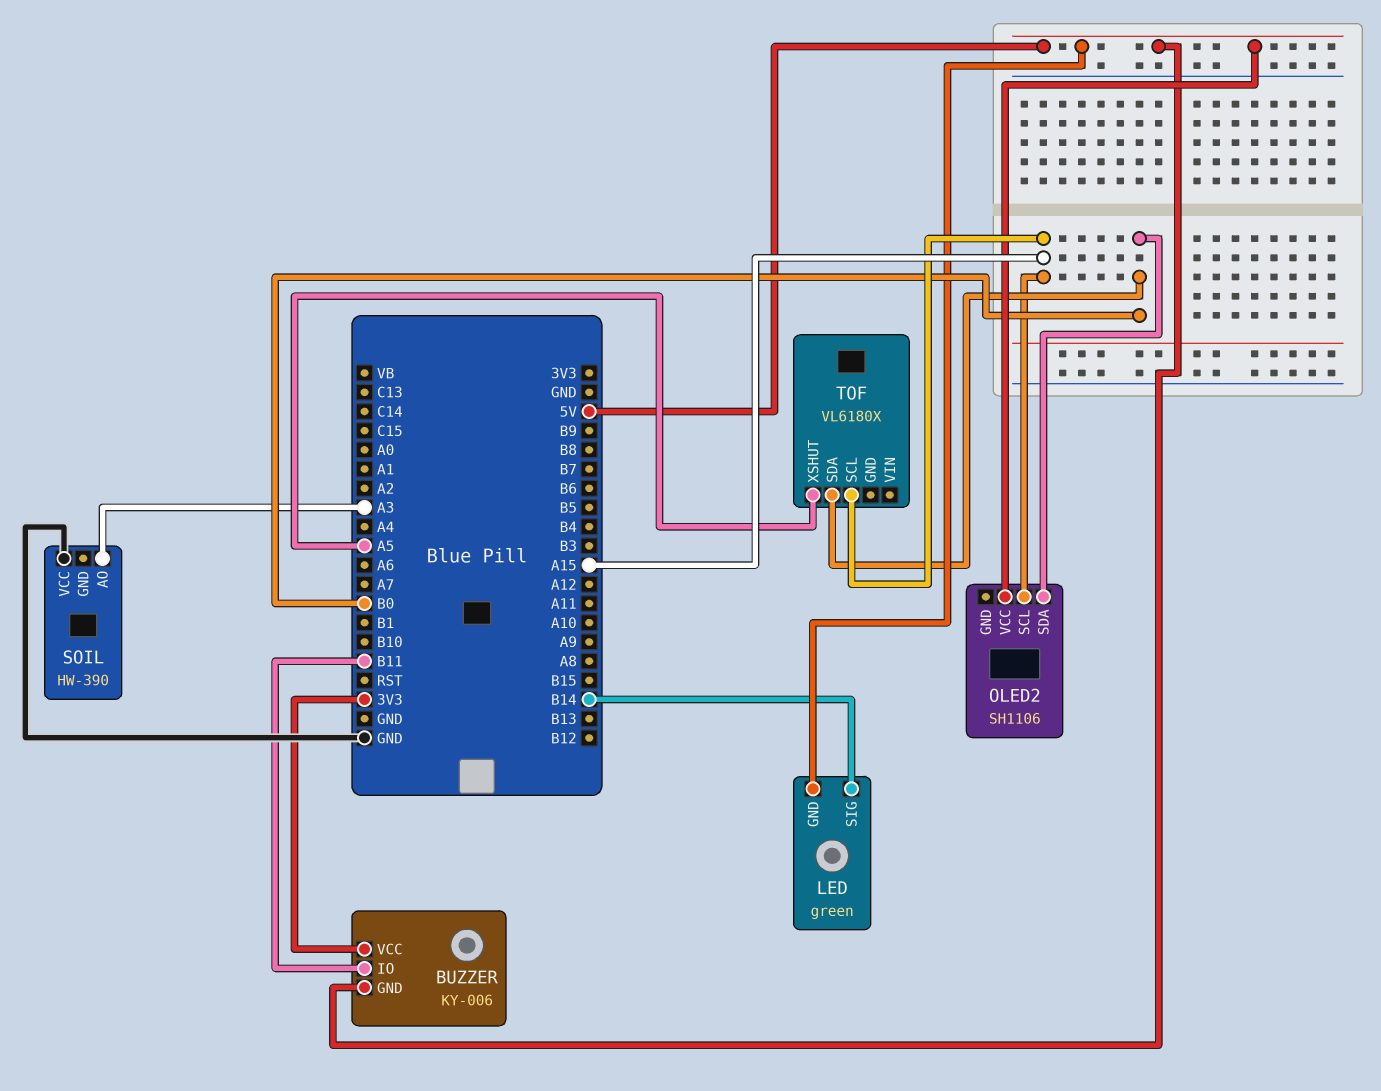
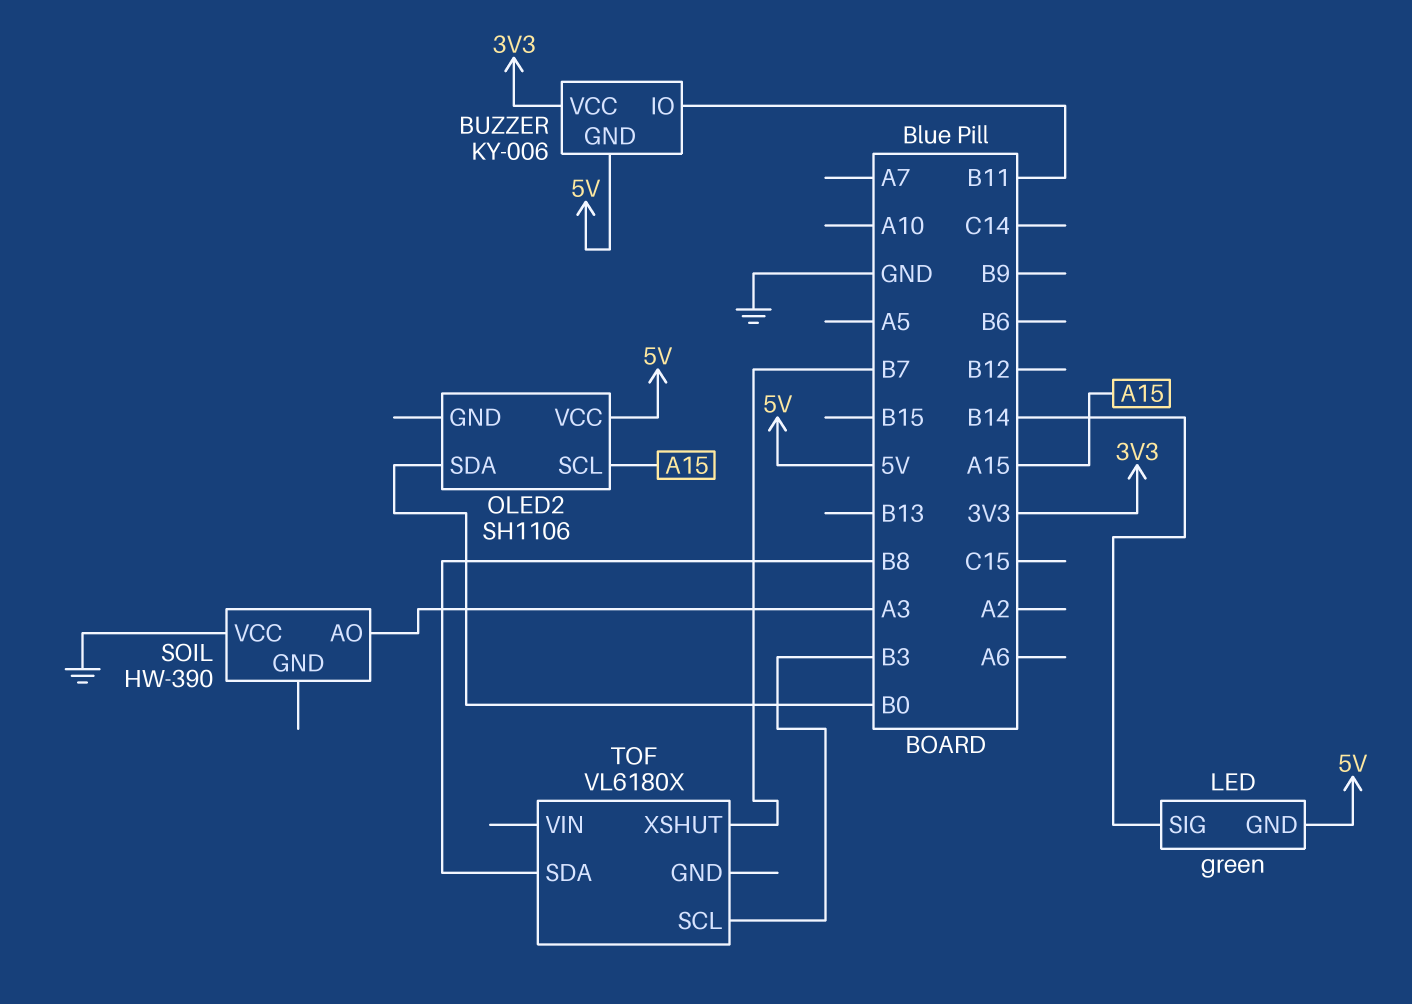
TOF pin SCL: A15 -> B3
TOF pin SDA: B0 -> B8
TOF pin XSHUT: A5 -> B7

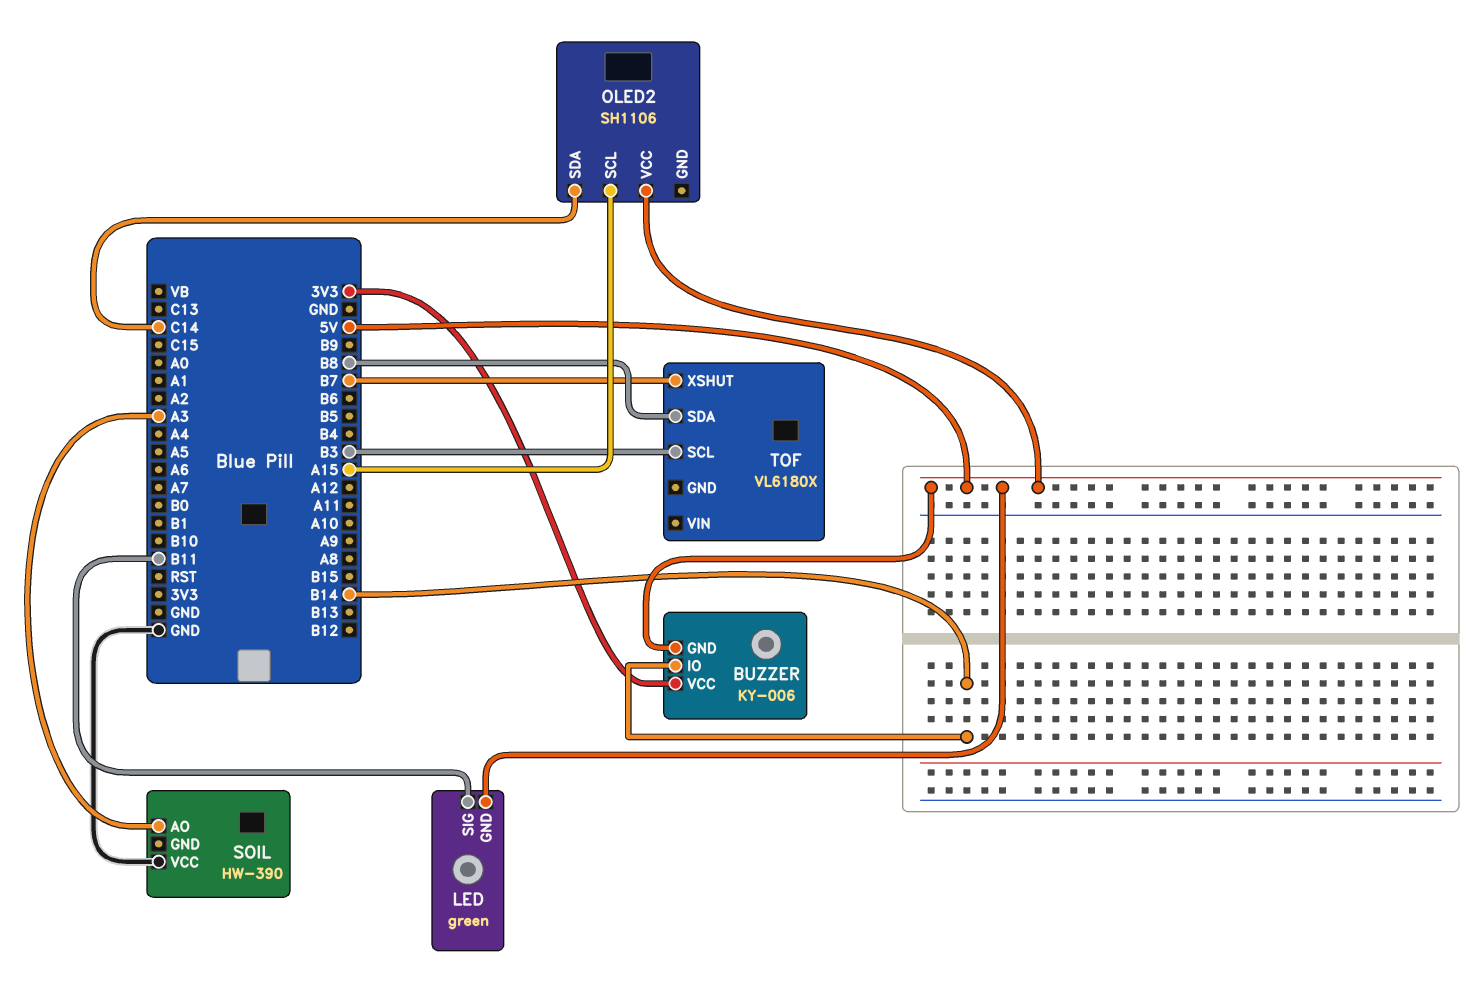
BUZZER pin IO: B11 -> B14
LED pin SIG: B14 -> B11
OLED2 pin SDA: B0 -> C14

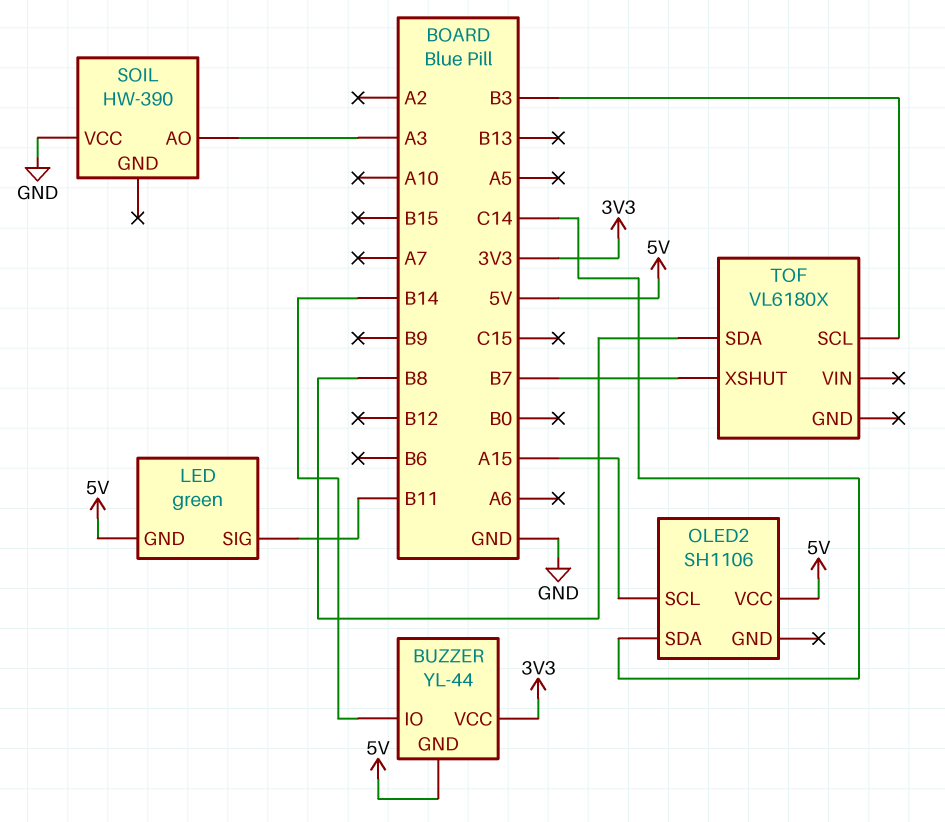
BUZZER: KY-006 -> YL-44

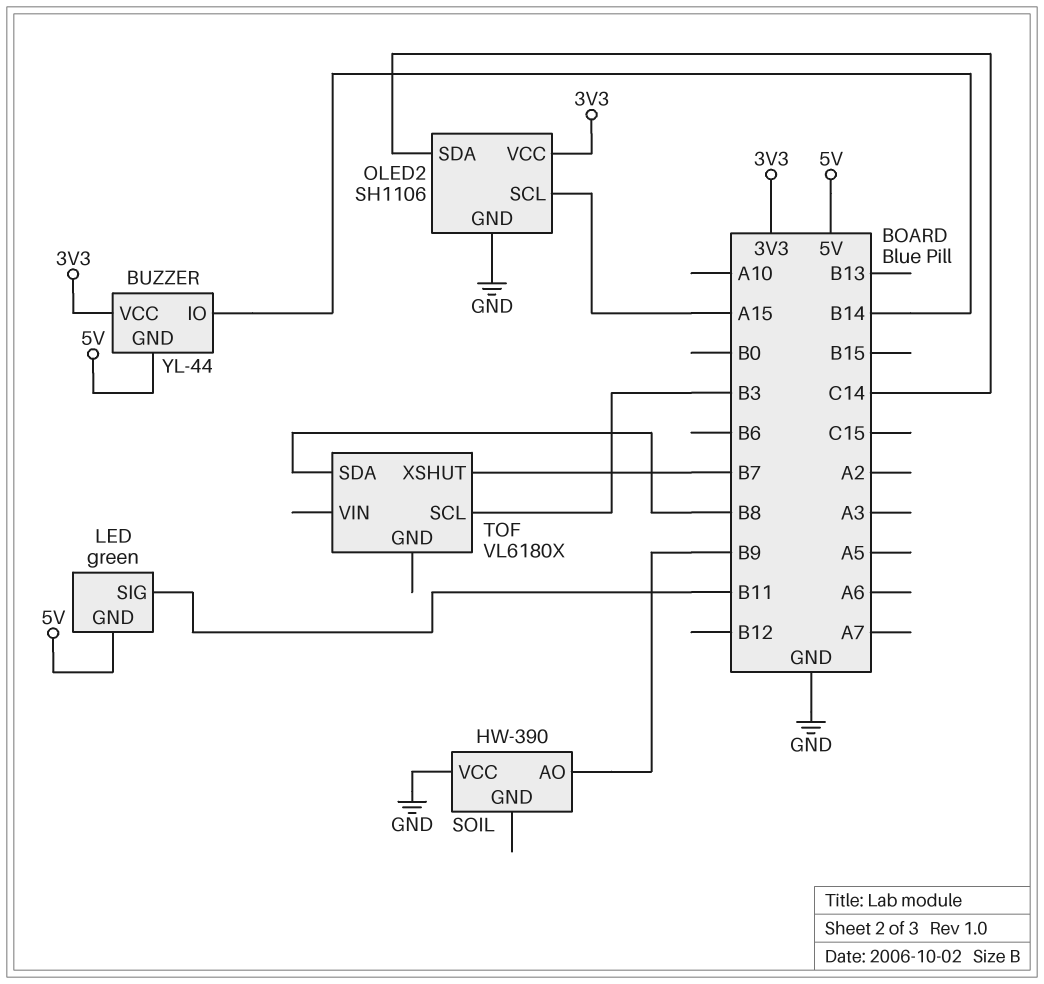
OLED2 pin GND: none -> GND
OLED2 pin VCC: 5V -> 3V3
SOIL pin AO: A3 -> B9

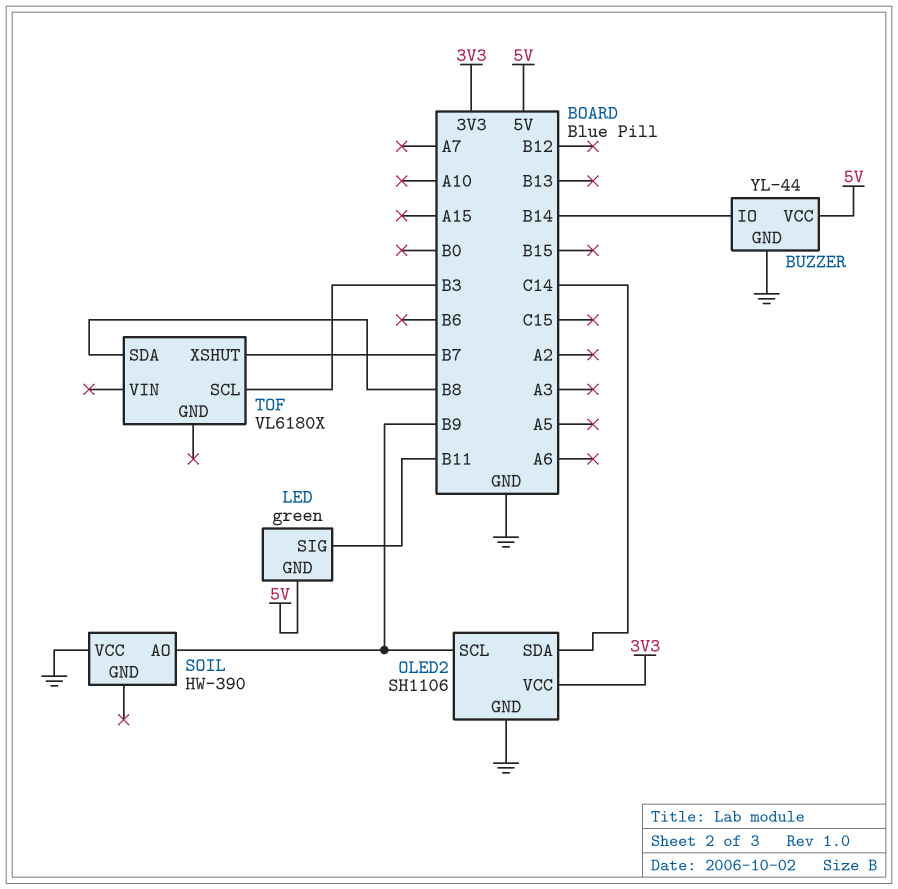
BUZZER pin GND: 5V -> GND
BUZZER pin VCC: 3V3 -> 5V
OLED2 pin SCL: A15 -> B9

